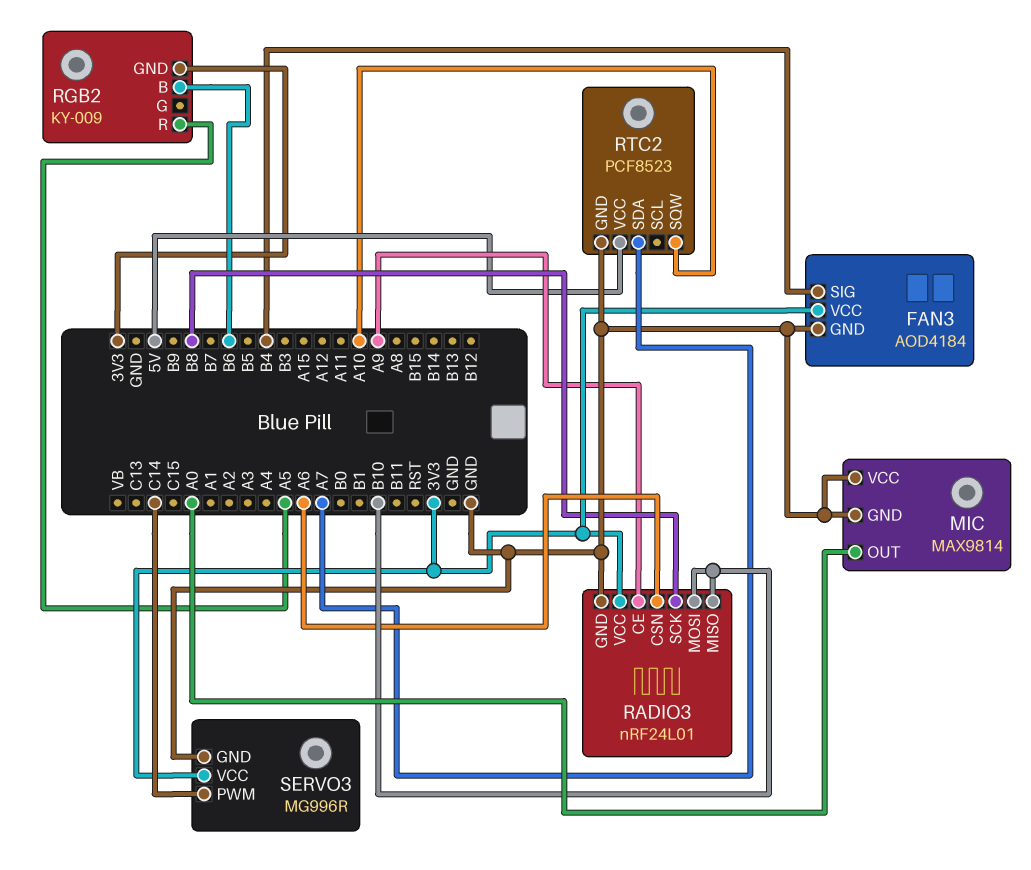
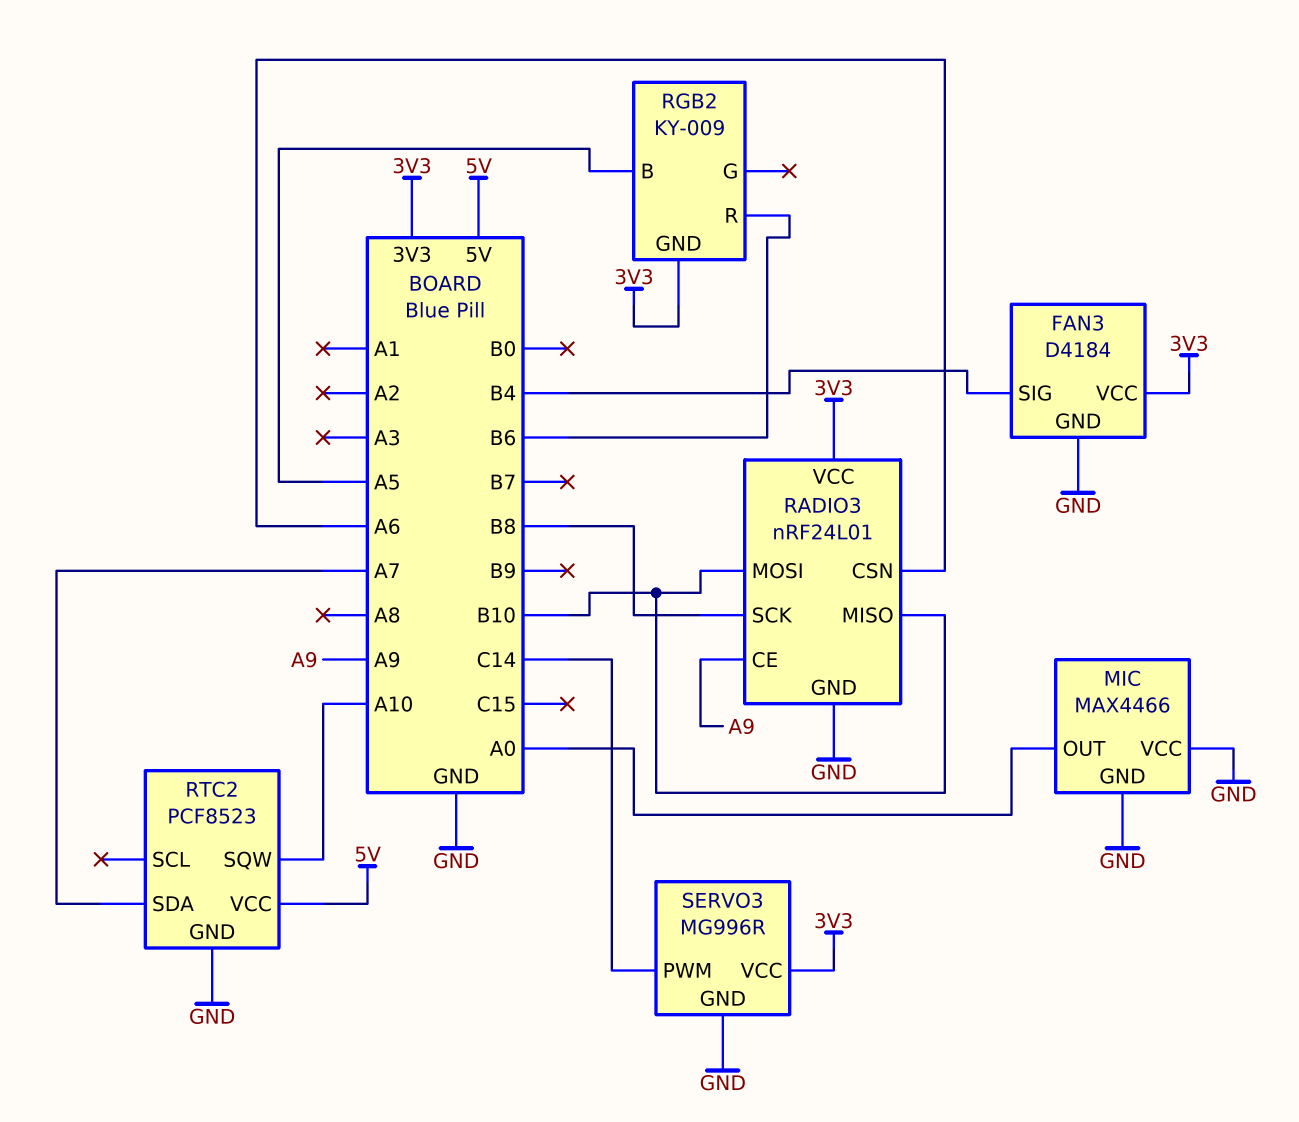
FAN3: AOD4184 -> D4184
MIC: MAX9814 -> MAX4466
RGB2 pin B: B6 -> A5
RGB2 pin R: A5 -> B6

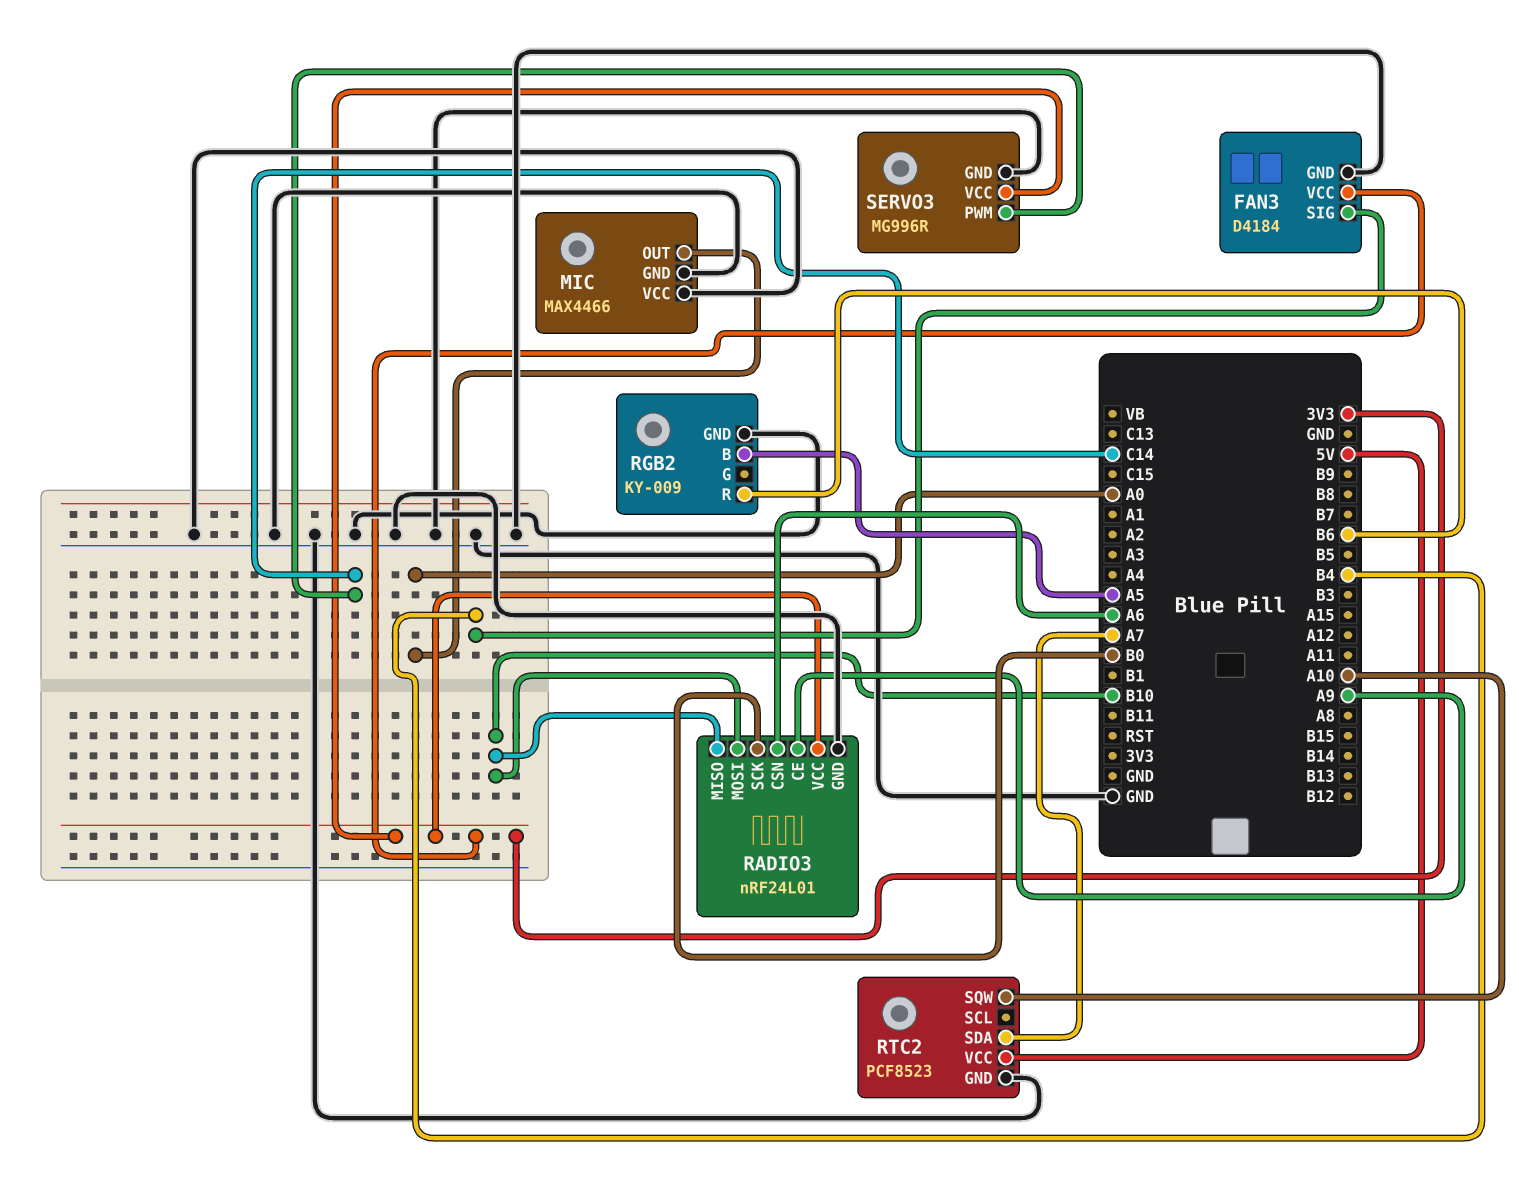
RADIO3 pin SCK: B8 -> B0
RGB2 pin GND: 3V3 -> GND

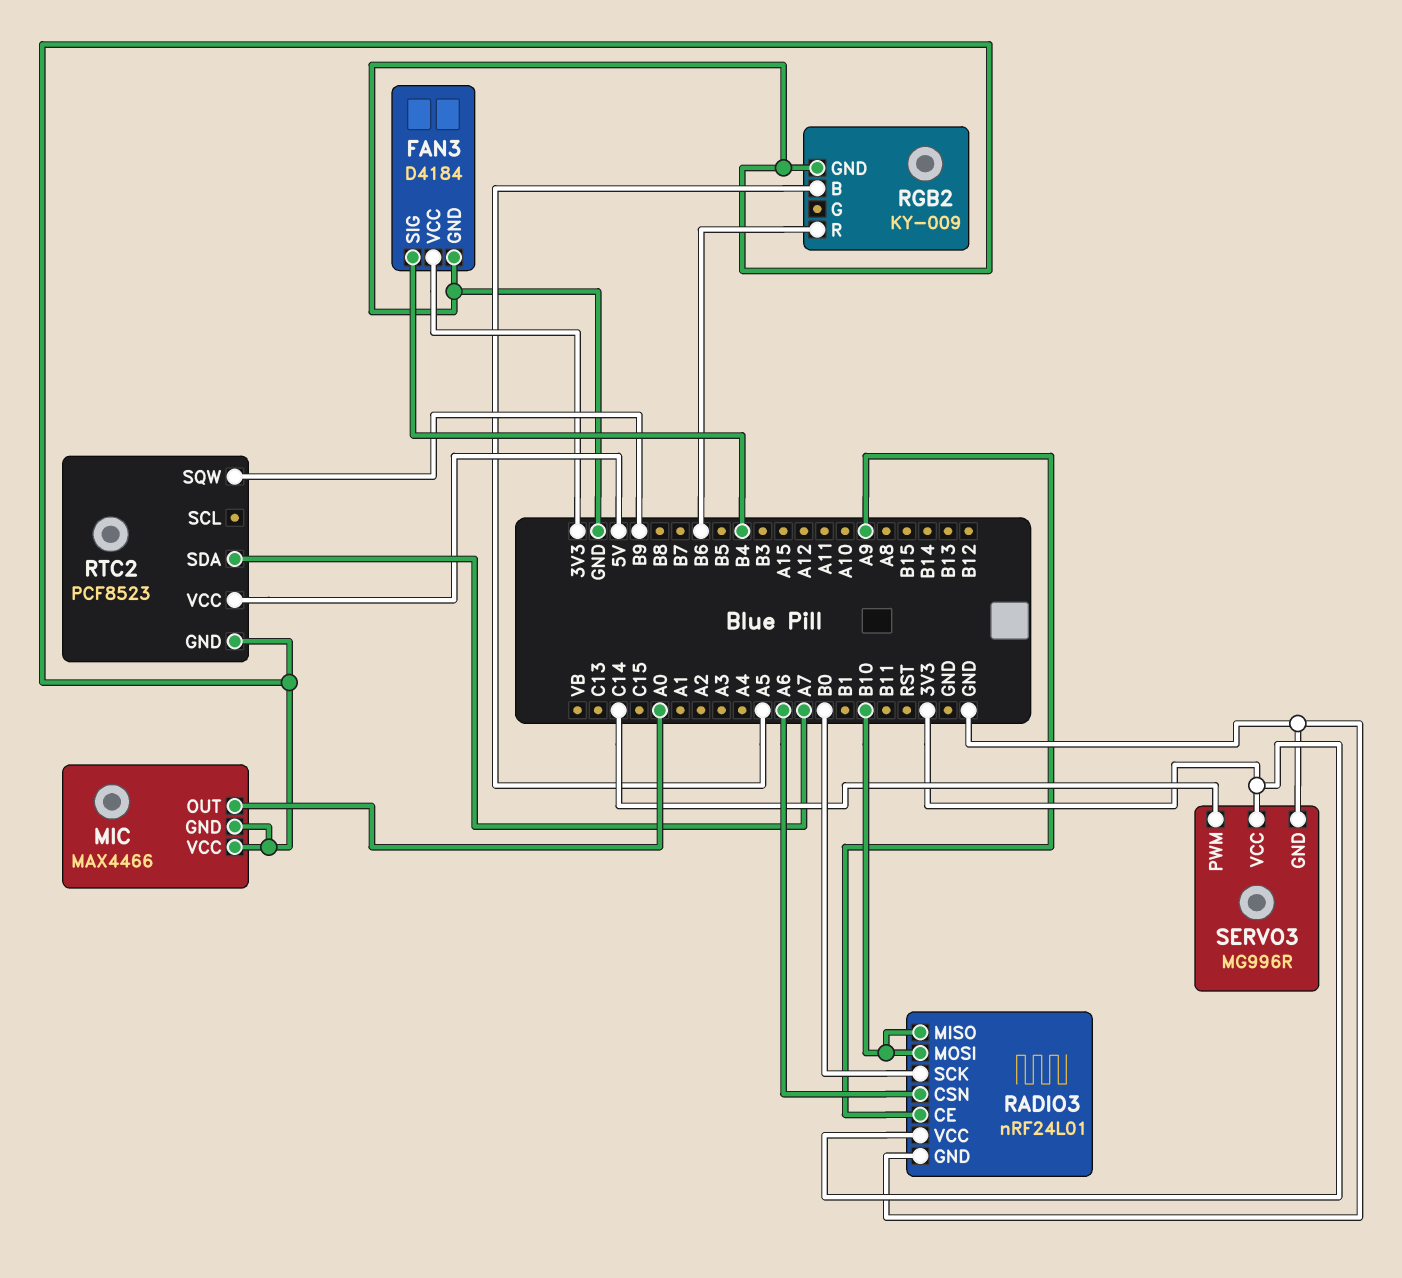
RTC2 pin SQW: A10 -> B9

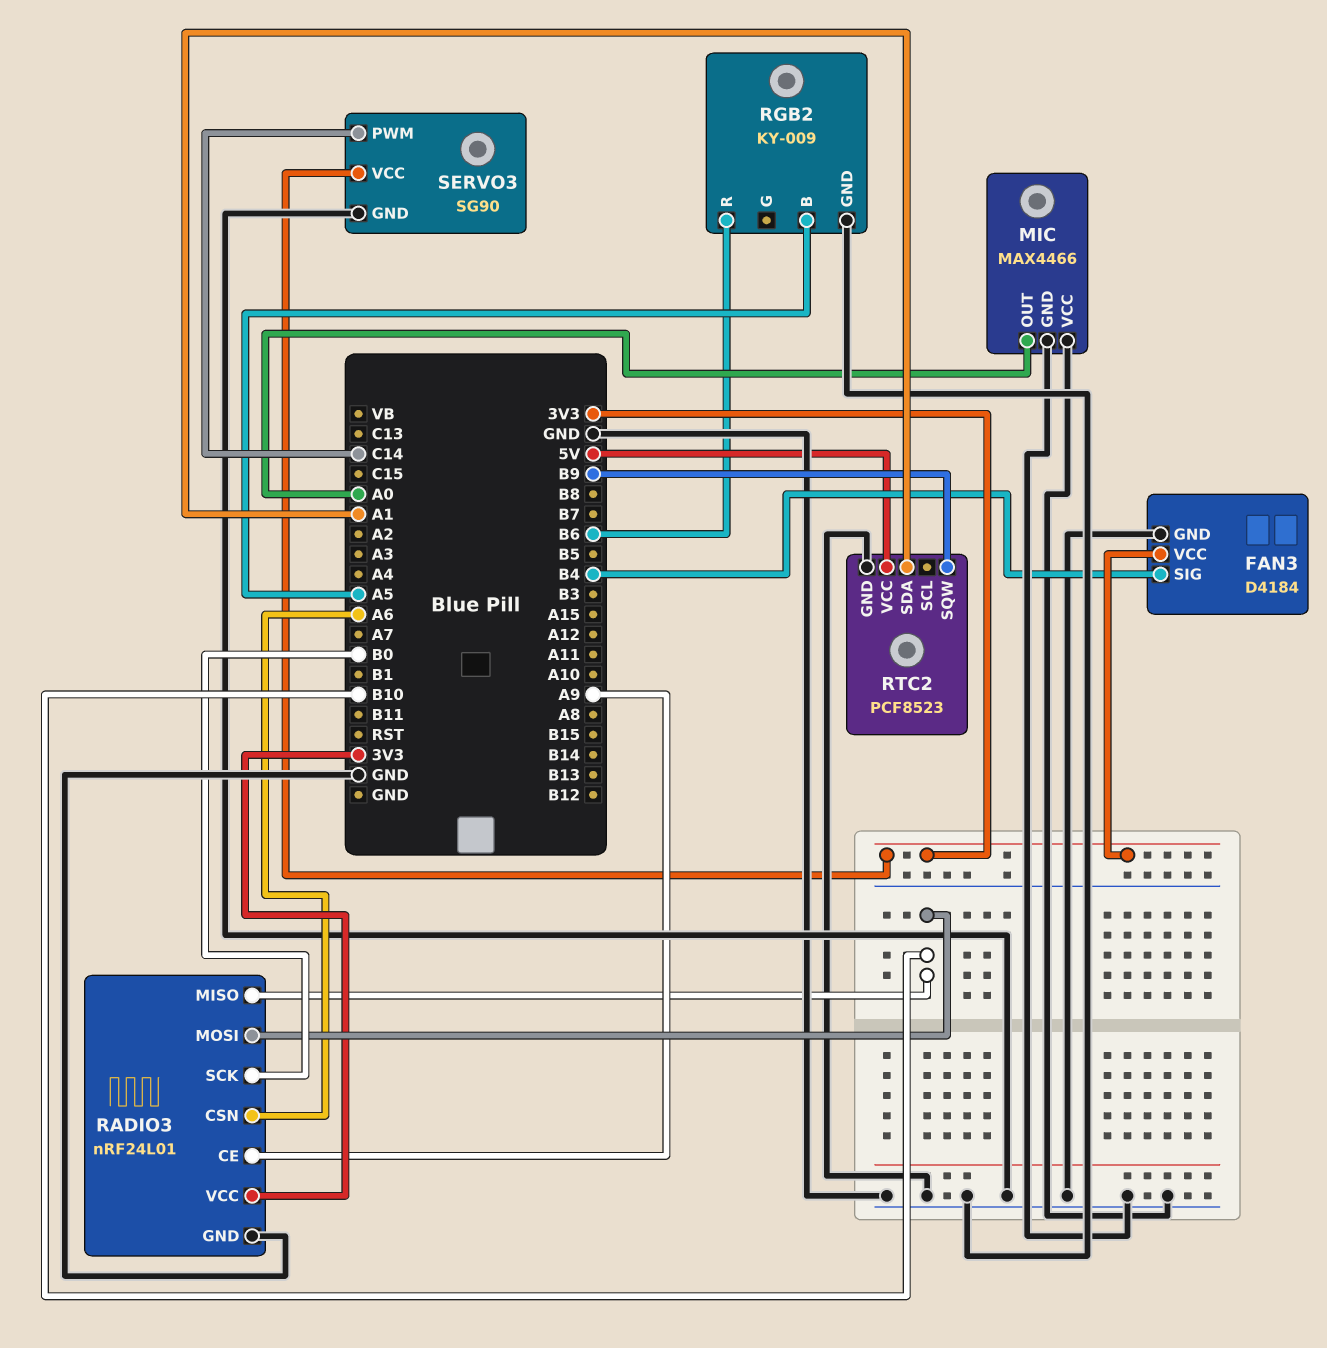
RTC2 pin SDA: A7 -> A1
SERVO3: MG996R -> SG90

